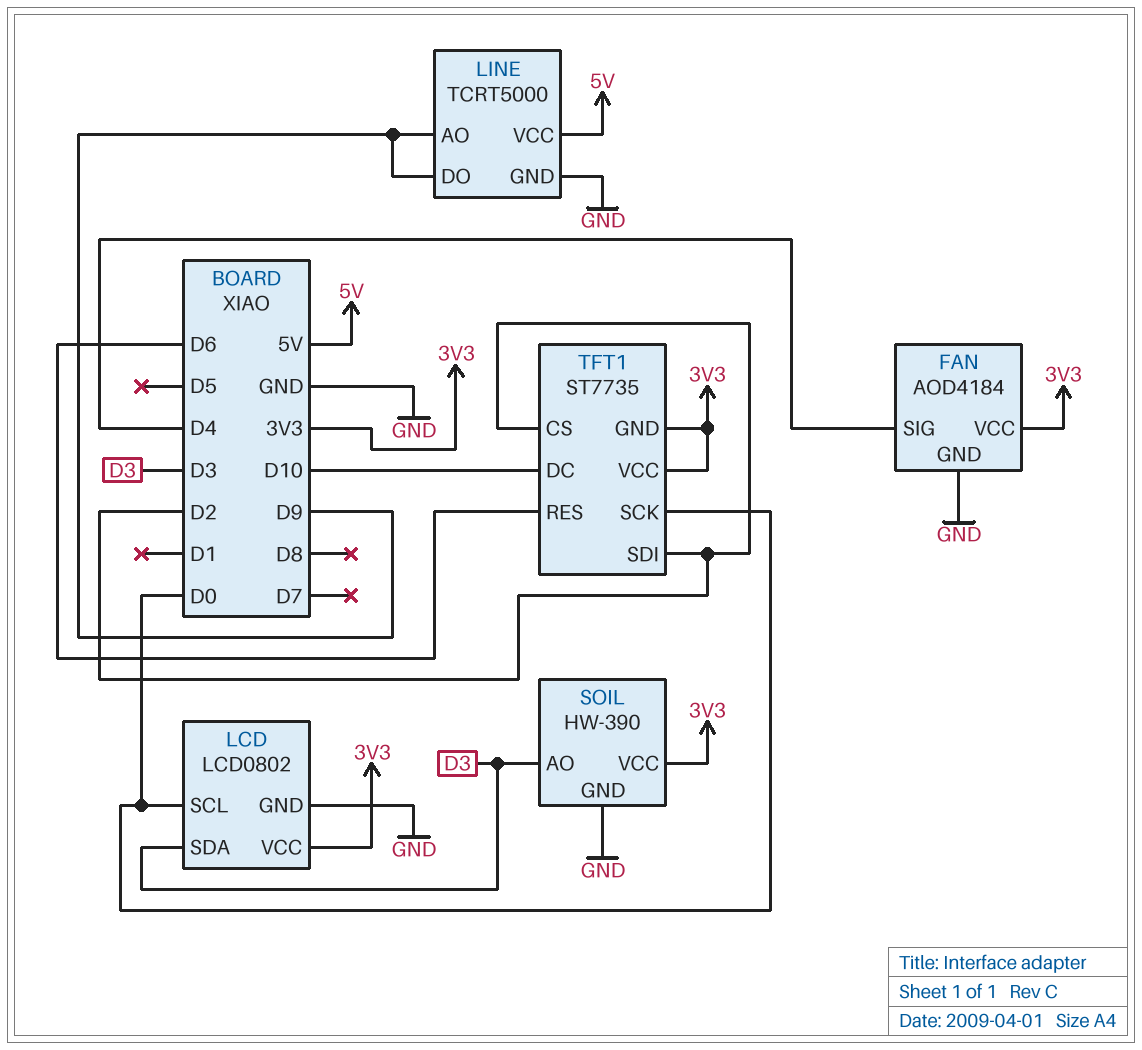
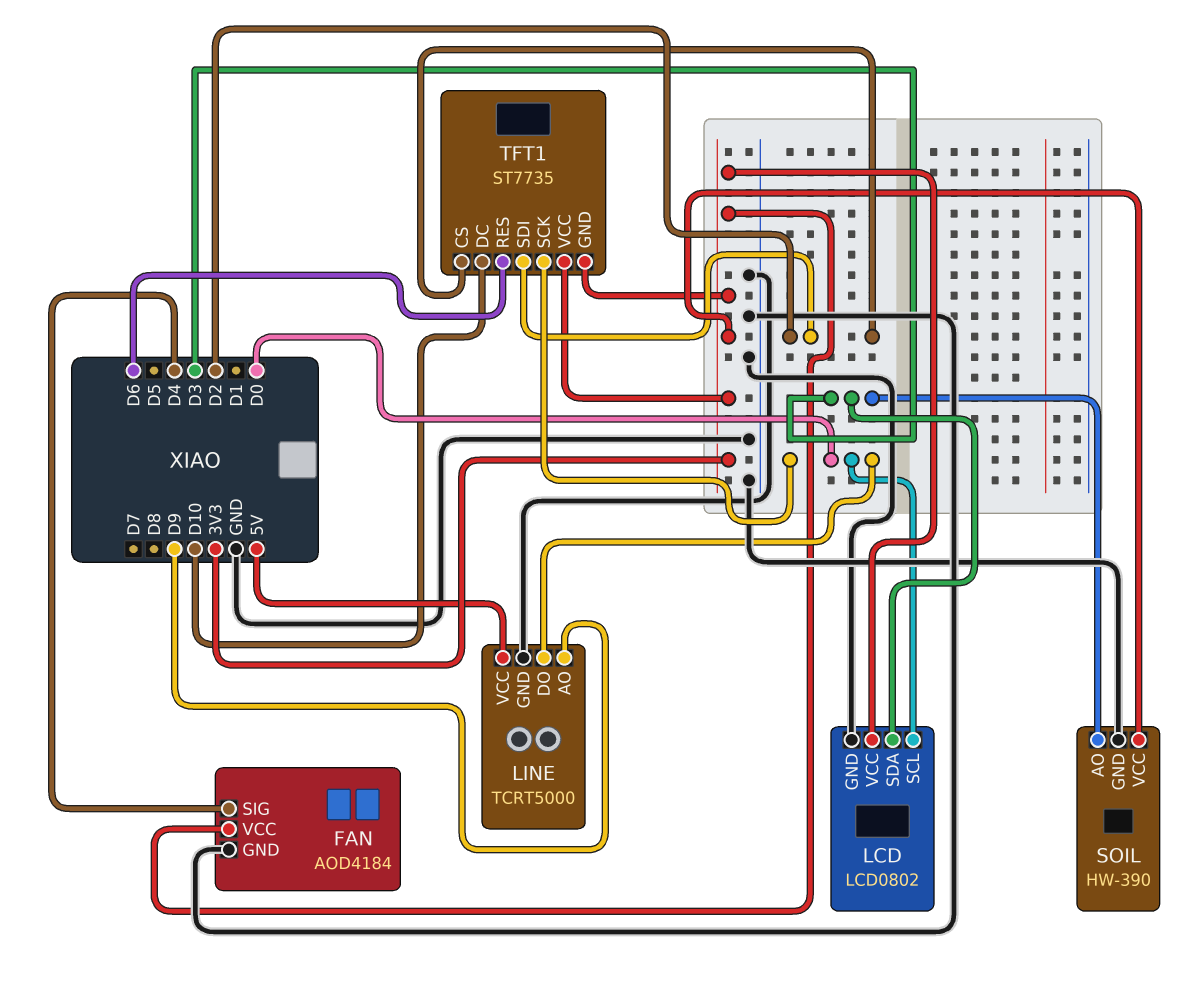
LINE pin DO: D9 -> D0

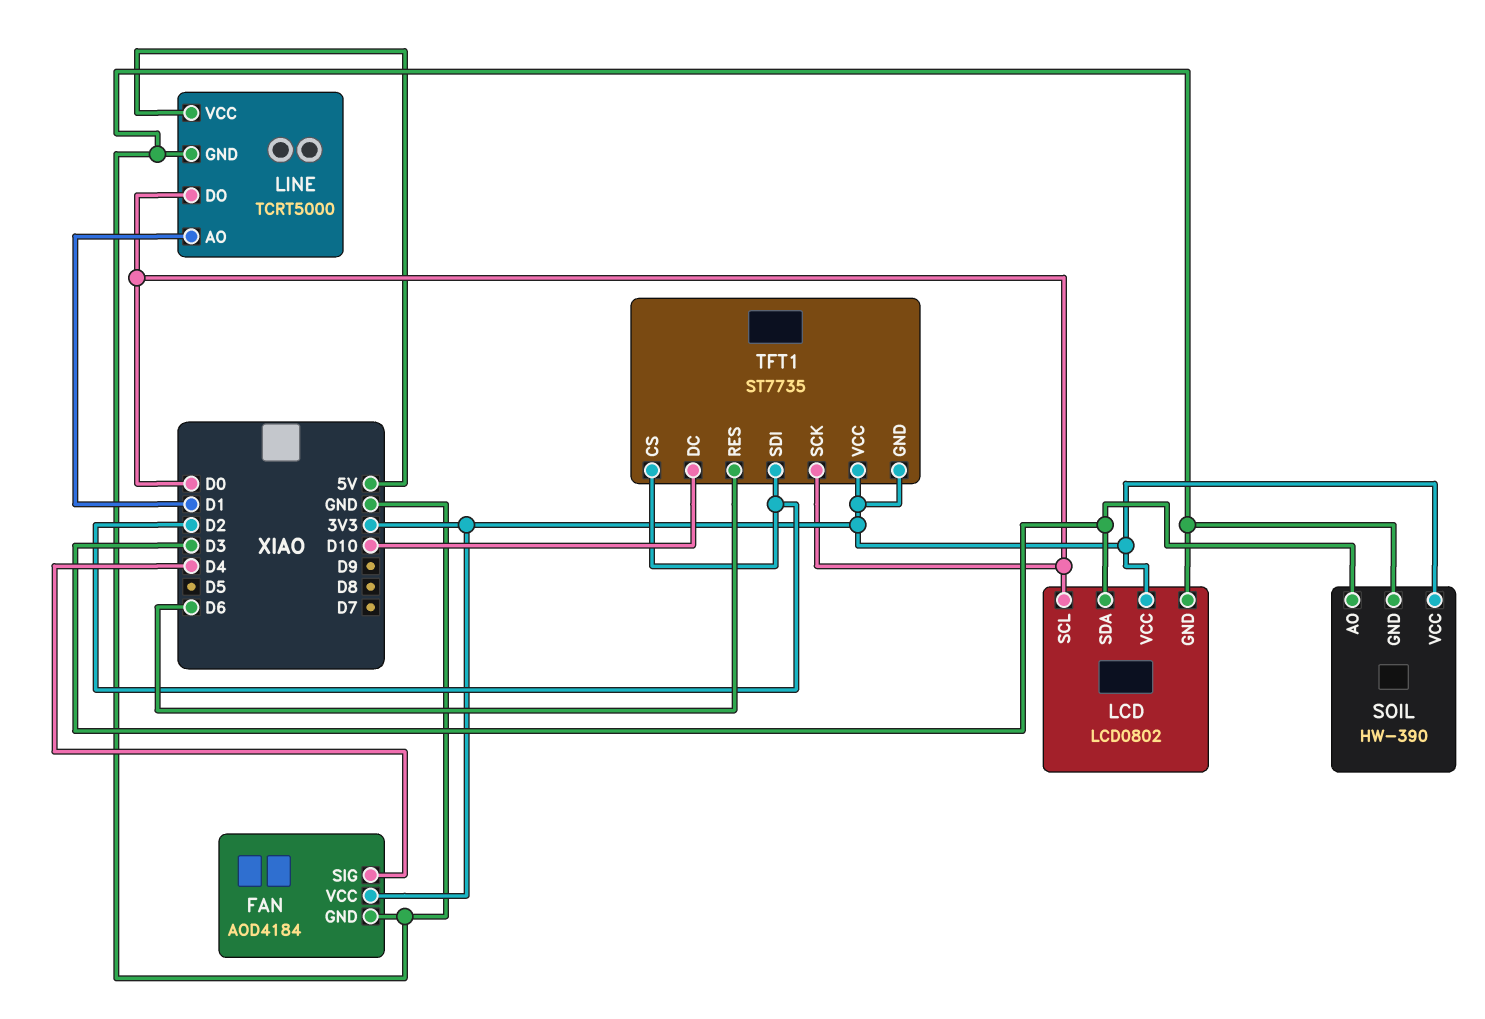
LINE pin AO: D9 -> D1

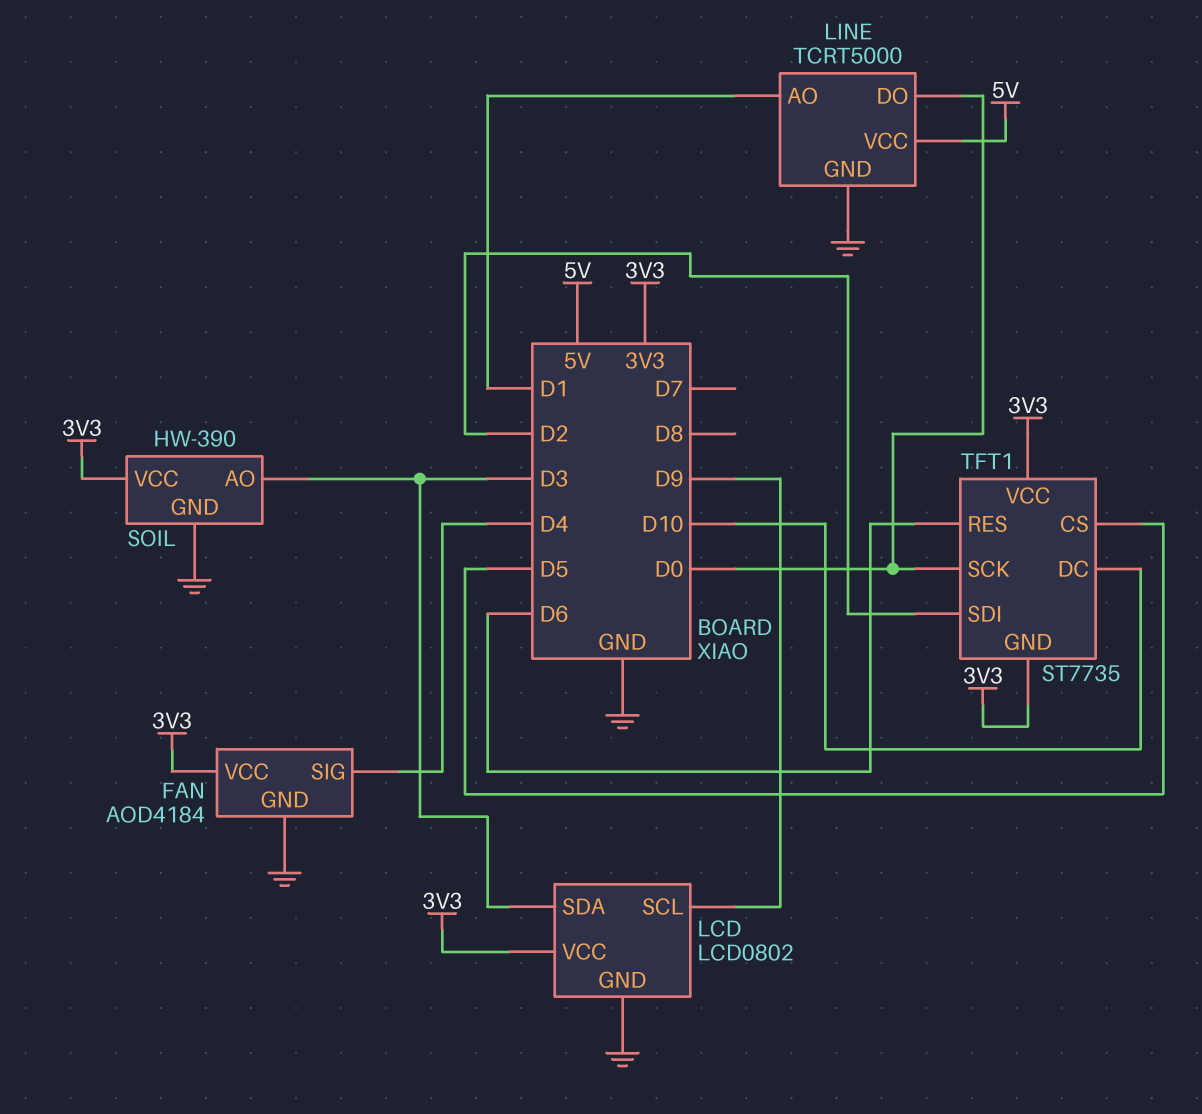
LCD pin SCL: D0 -> D9
TFT1 pin CS: D2 -> D5

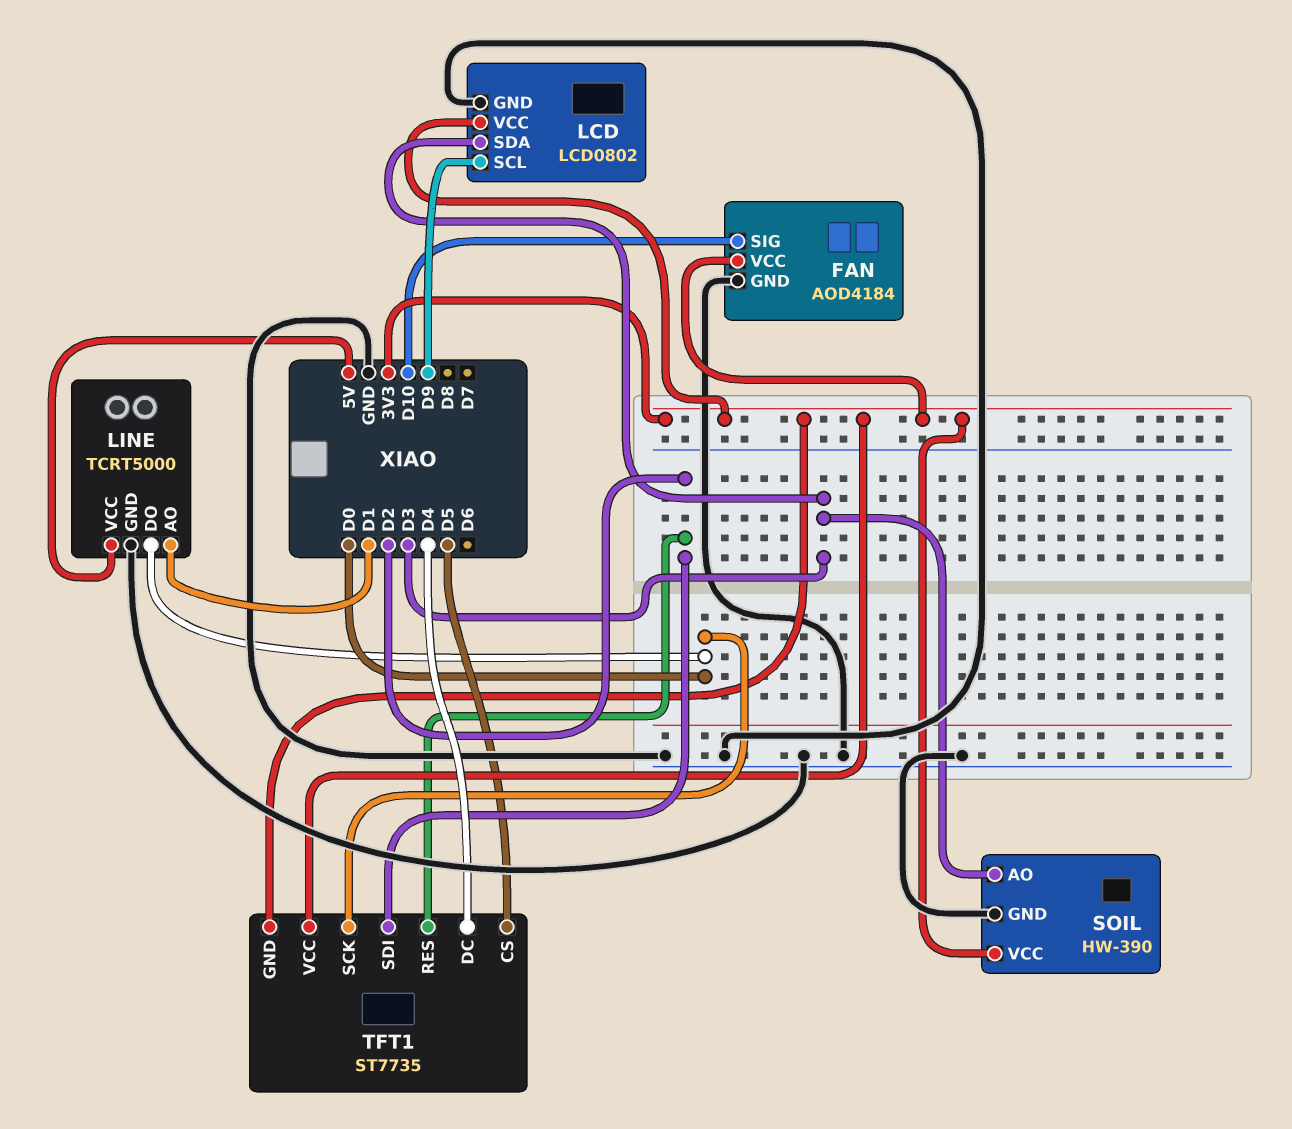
FAN pin SIG: D4 -> D10
TFT1 pin DC: D10 -> D4
TFT1 pin RES: D6 -> D2

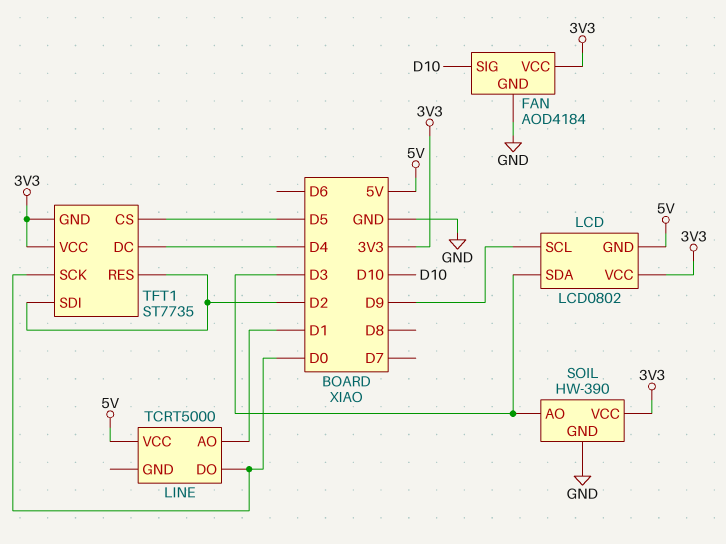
LCD pin GND: GND -> 5V
LINE pin GND: GND -> none

